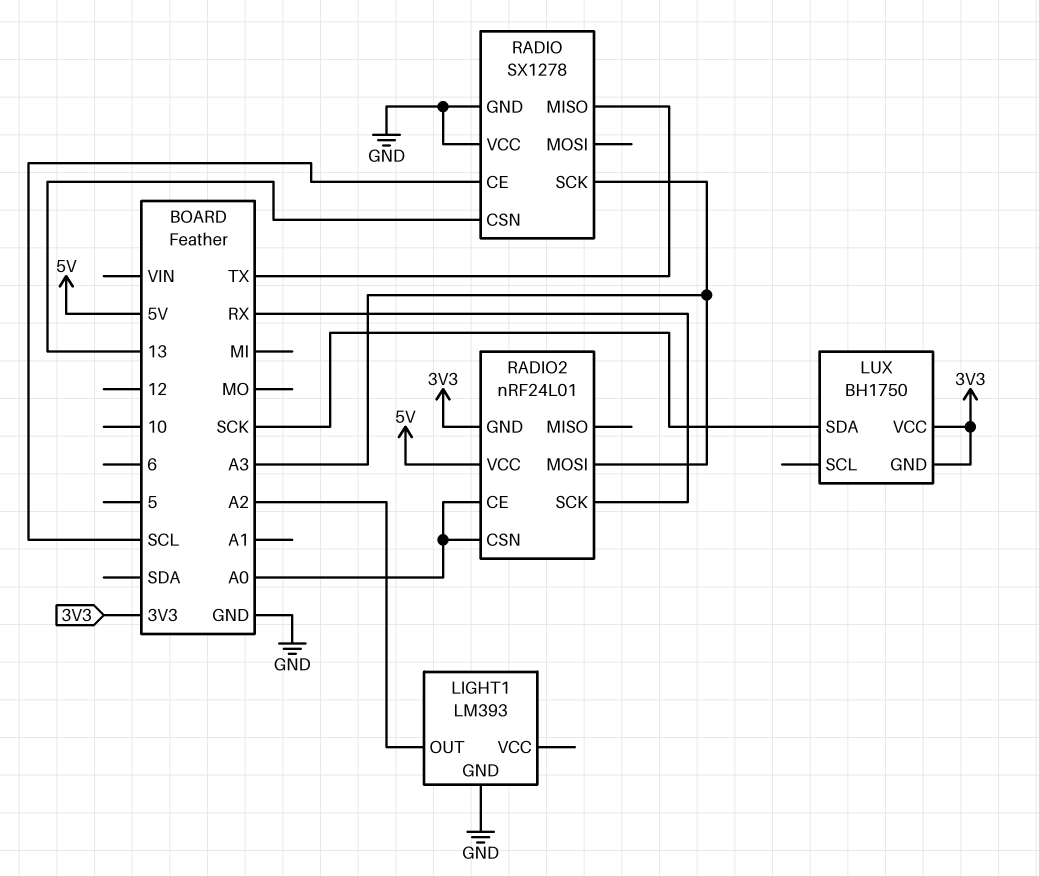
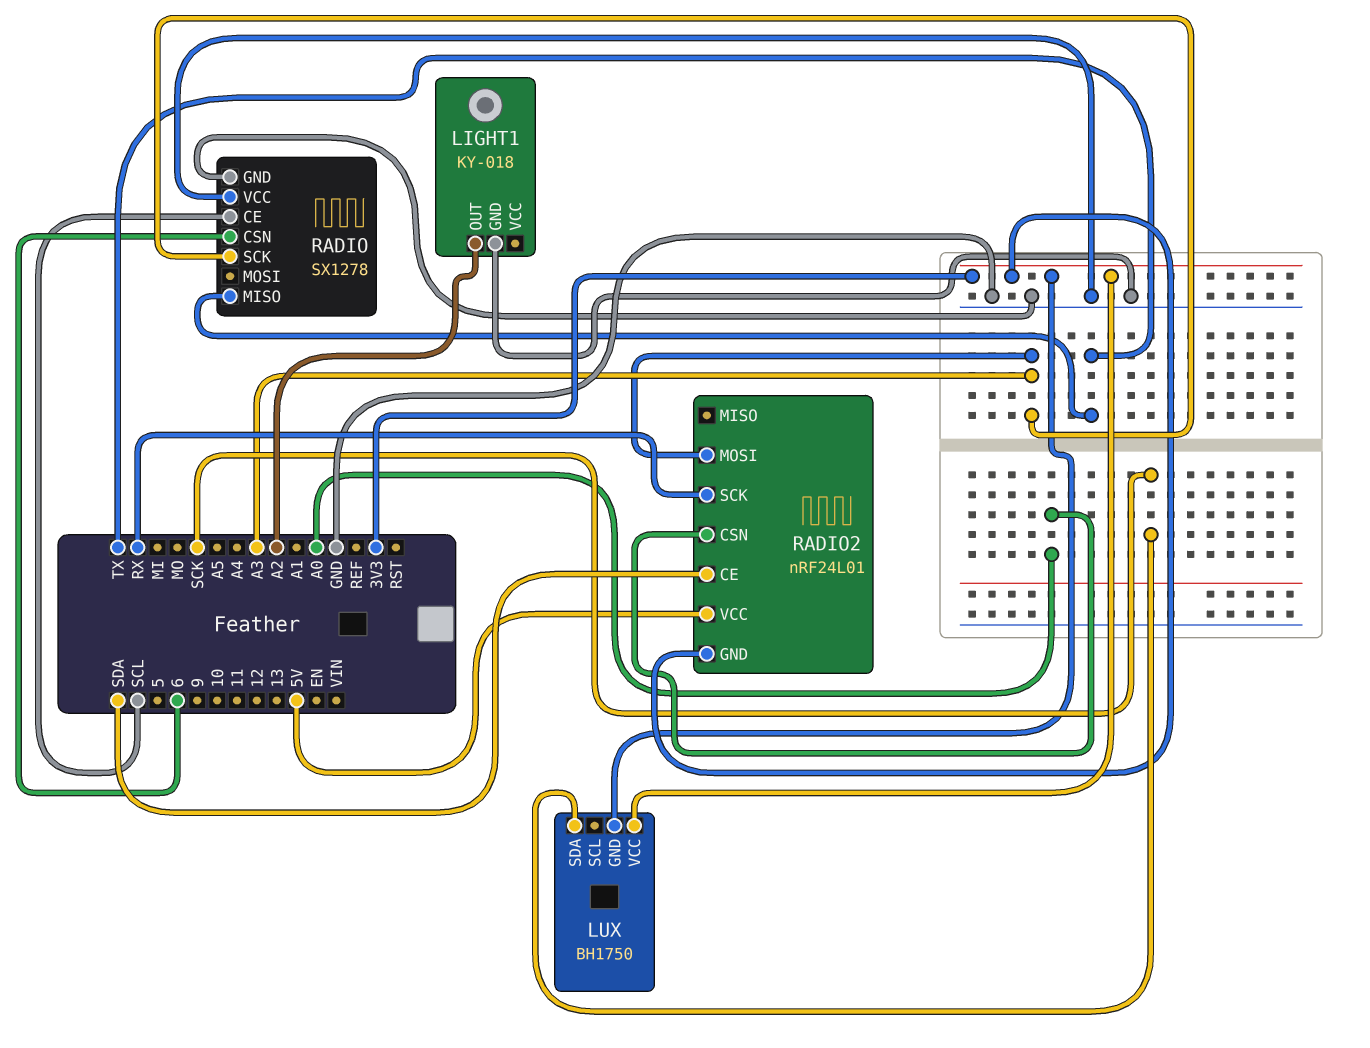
LIGHT1: LM393 -> KY-018
RADIO pin CSN: 13 -> 6
RADIO2 pin CE: A0 -> SDA

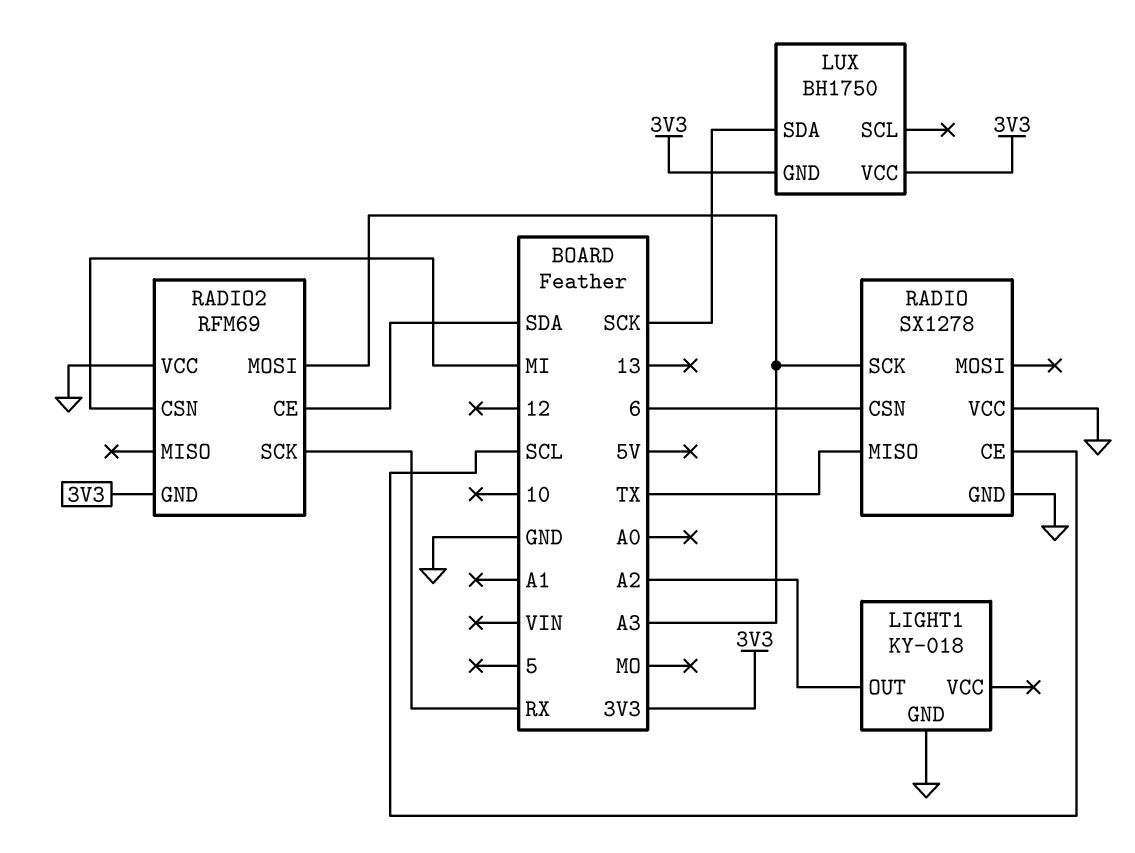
RADIO2: nRF24L01 -> RFM69
RADIO2 pin CSN: A0 -> MI
RADIO2 pin VCC: 5V -> GND

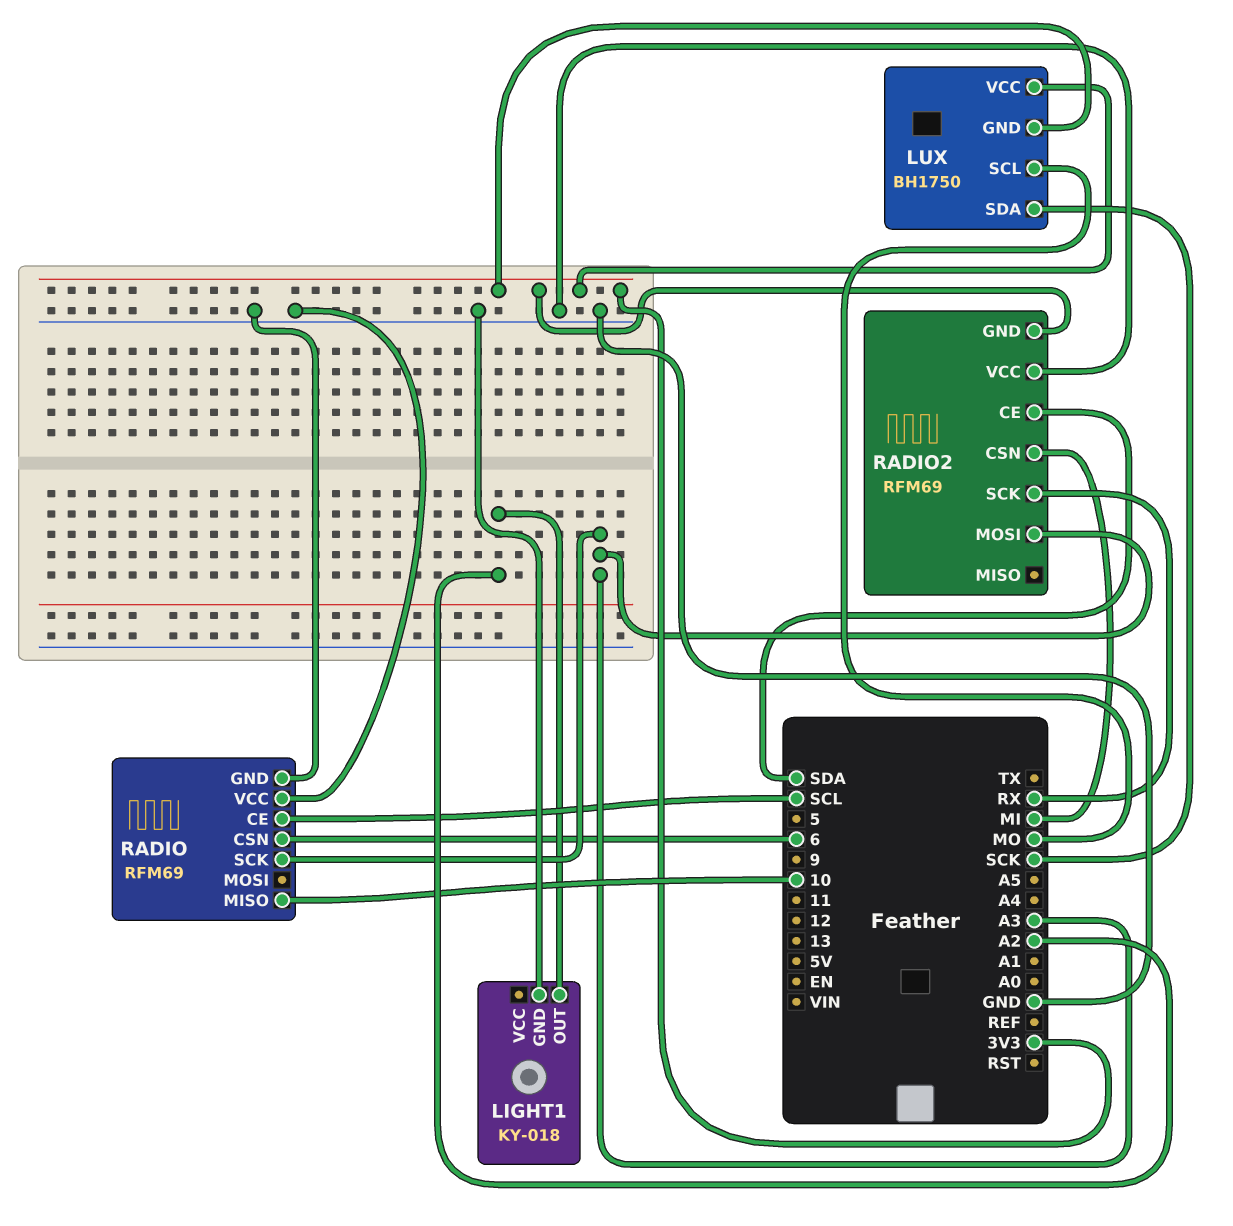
LUX pin SCL: none -> MO
RADIO: SX1278 -> RFM69
RADIO pin MISO: TX -> 10

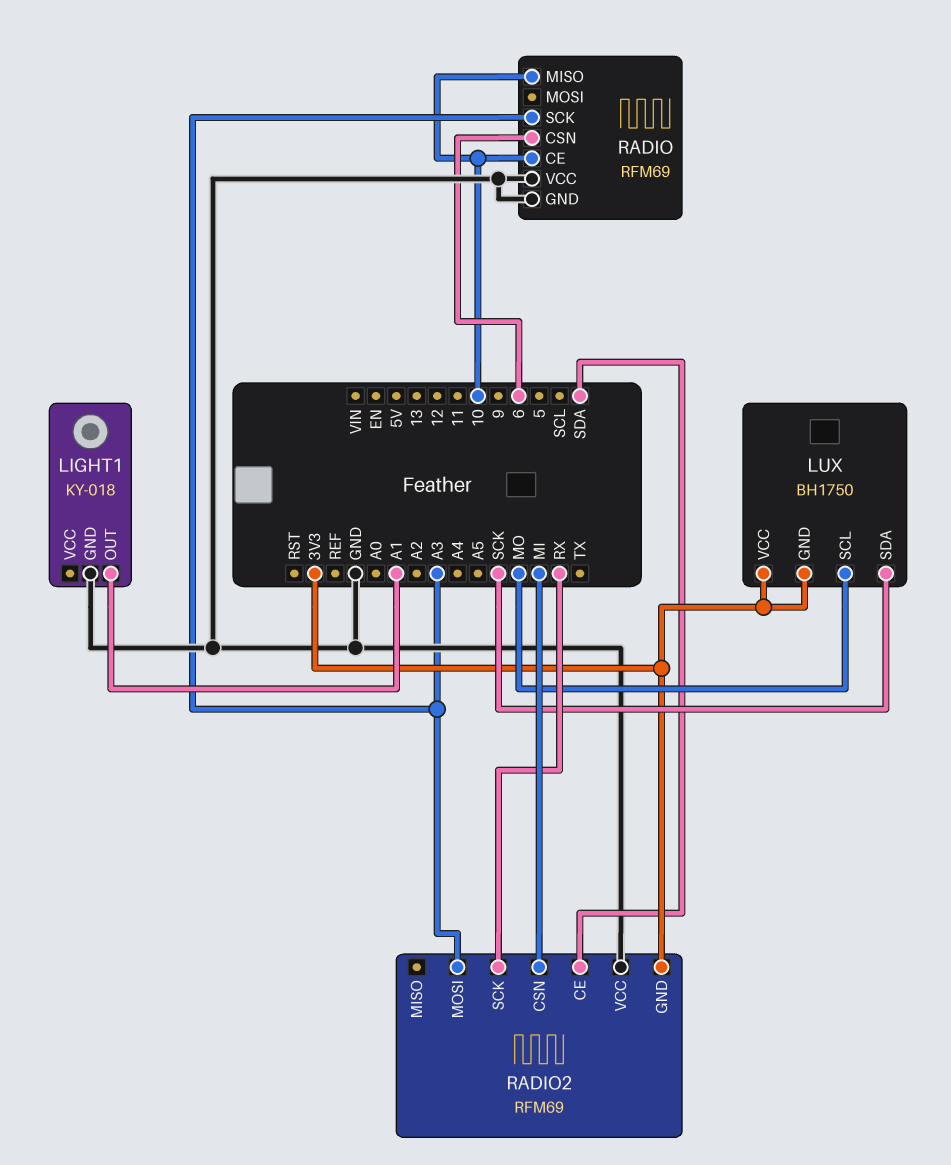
LIGHT1 pin OUT: A2 -> A1
RADIO pin CE: SCL -> 10

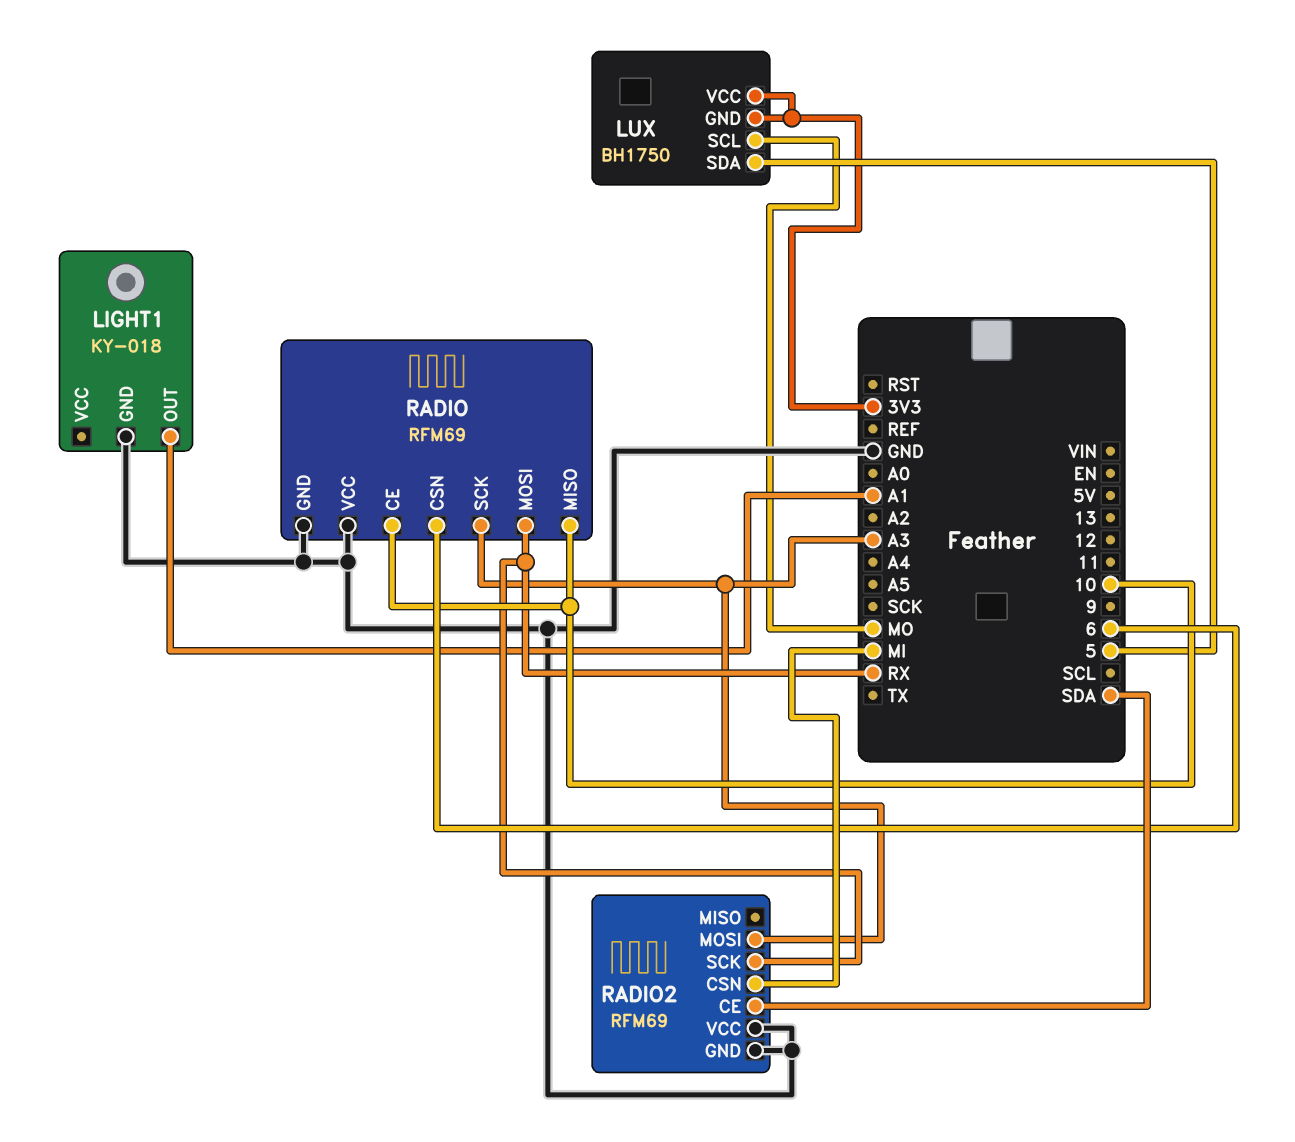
LUX pin SDA: SCK -> 5
RADIO pin MOSI: none -> RX
RADIO2 pin GND: 3V3 -> GND

